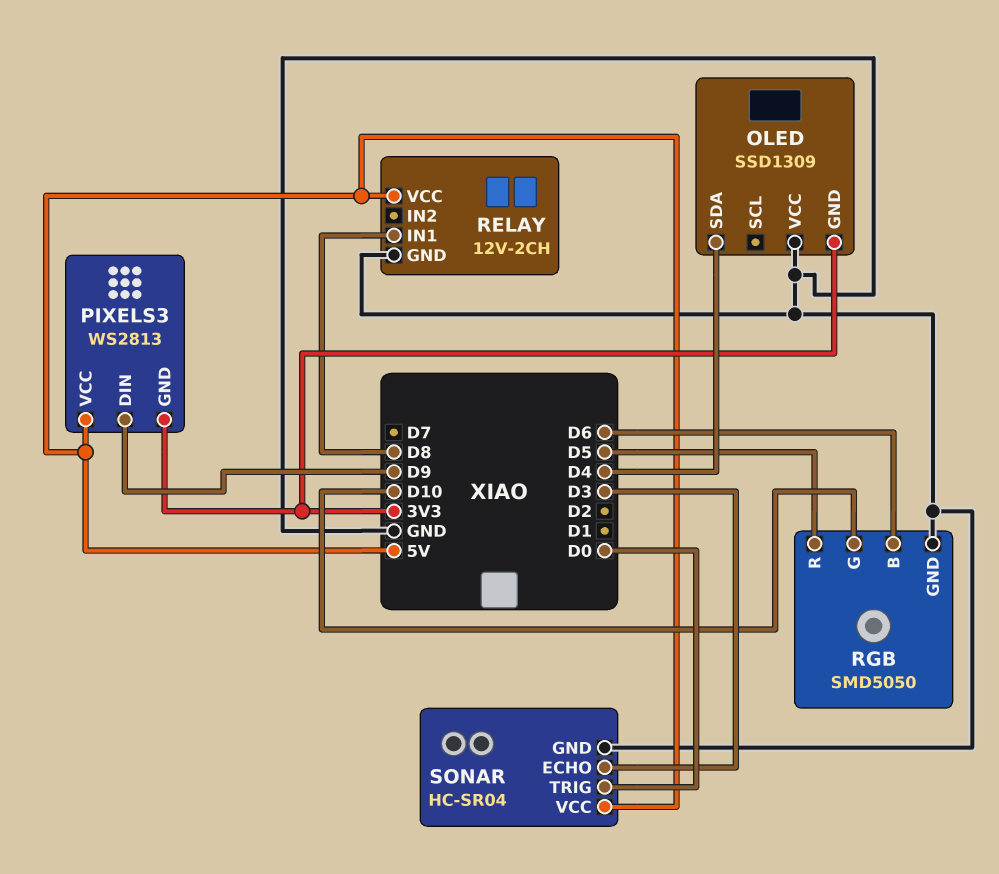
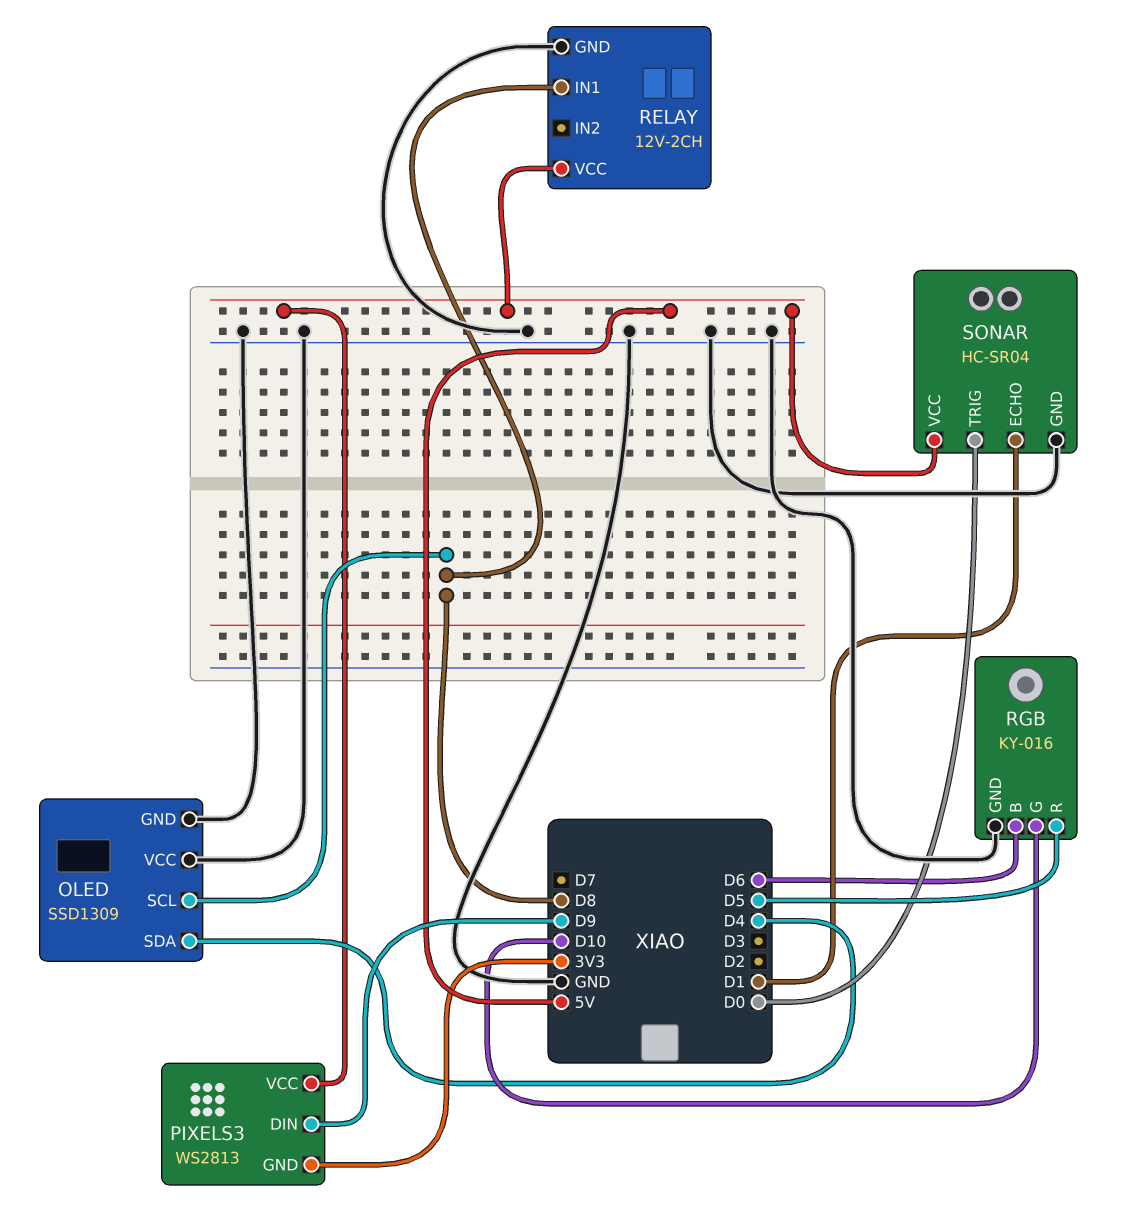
OLED pin GND: 3V3 -> GND
OLED pin SCL: none -> D8
RGB: SMD5050 -> KY-016
SONAR pin ECHO: D3 -> D1

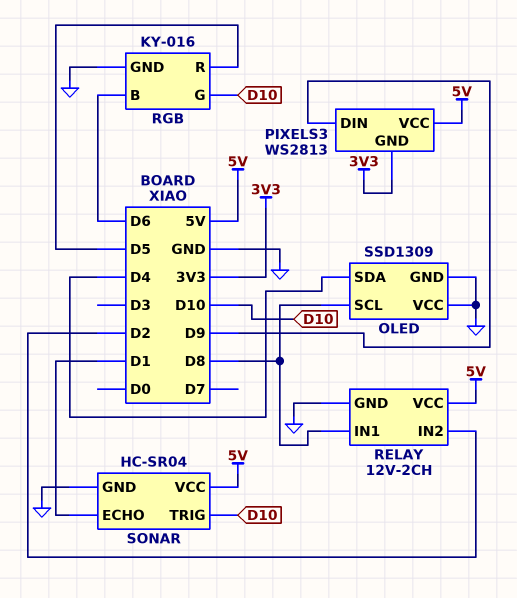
RELAY pin IN2: none -> D2
SONAR pin TRIG: D0 -> D10

